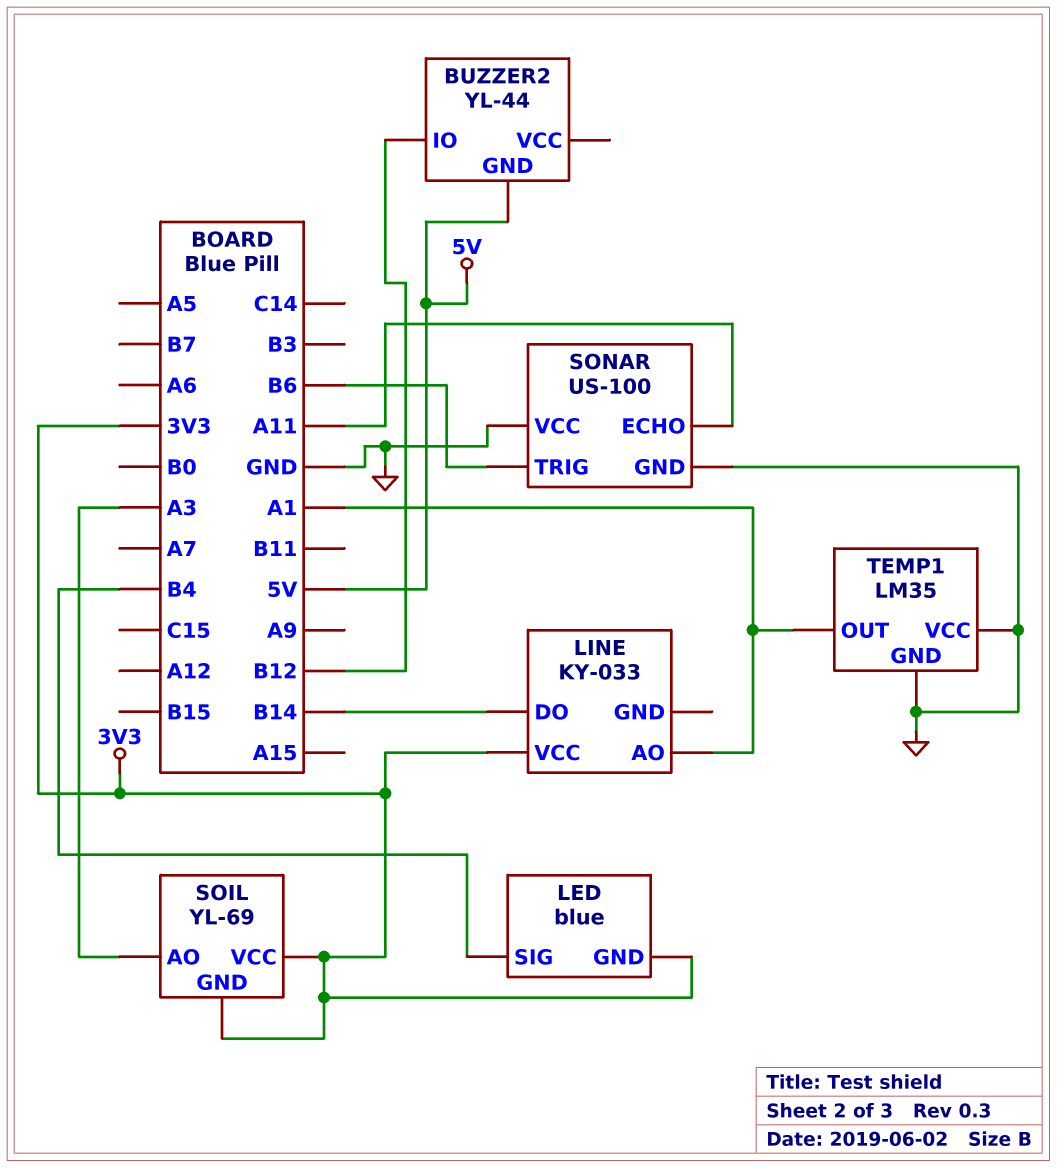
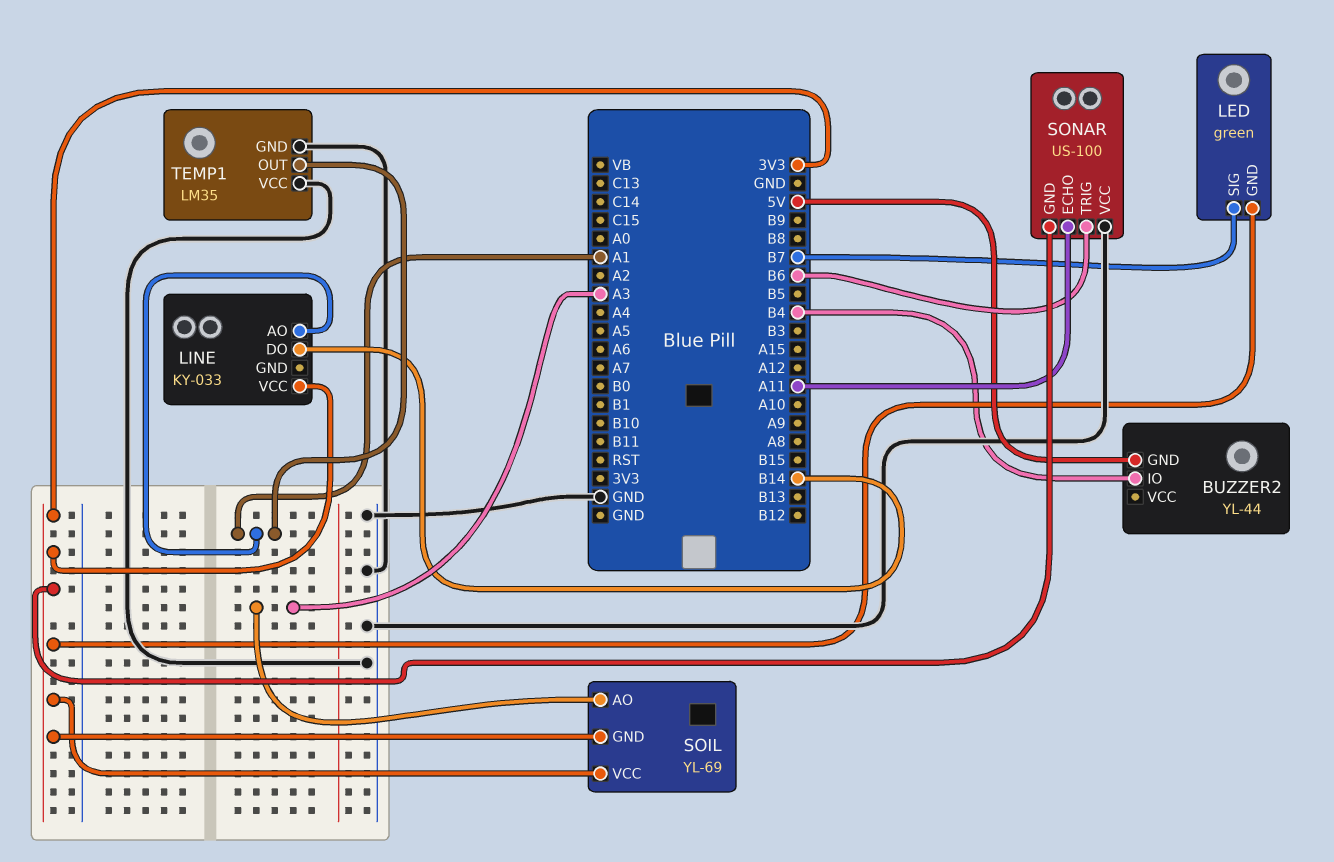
BUZZER2 pin IO: B12 -> B4
LED: blue -> green
LED pin SIG: B4 -> B7
SONAR pin GND: GND -> 3V3

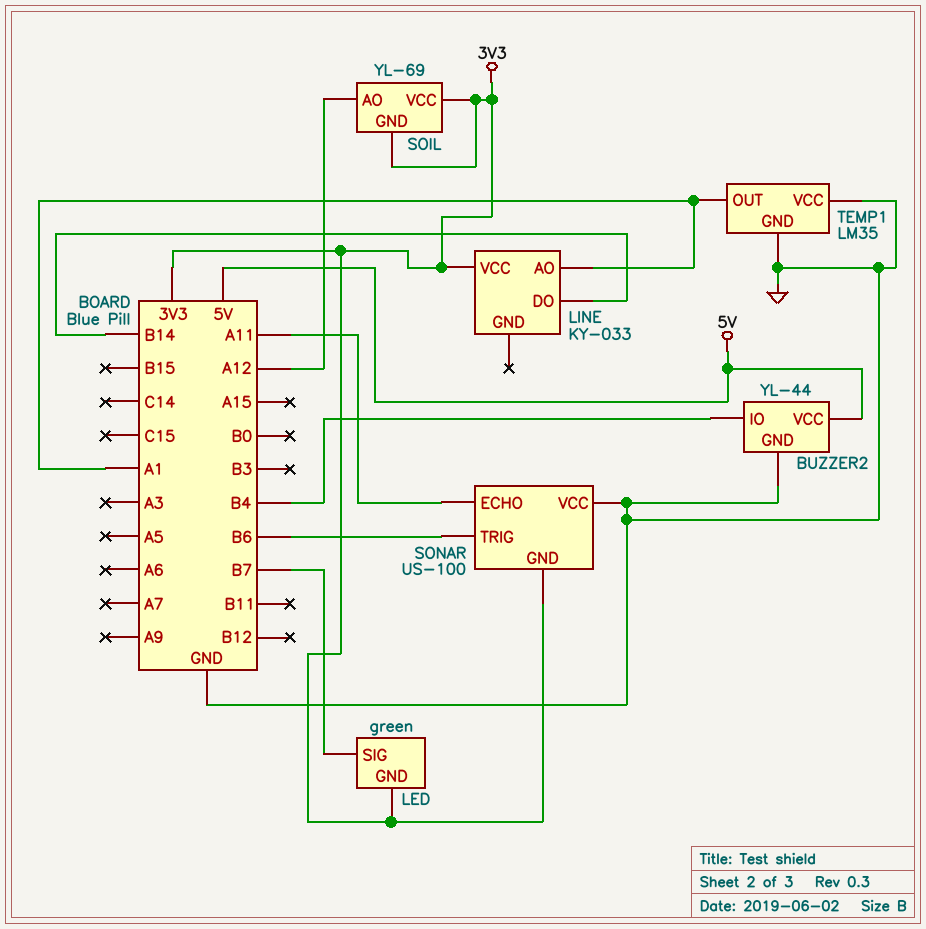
BUZZER2 pin GND: 5V -> GND
BUZZER2 pin VCC: none -> 5V
SOIL pin AO: A3 -> A12

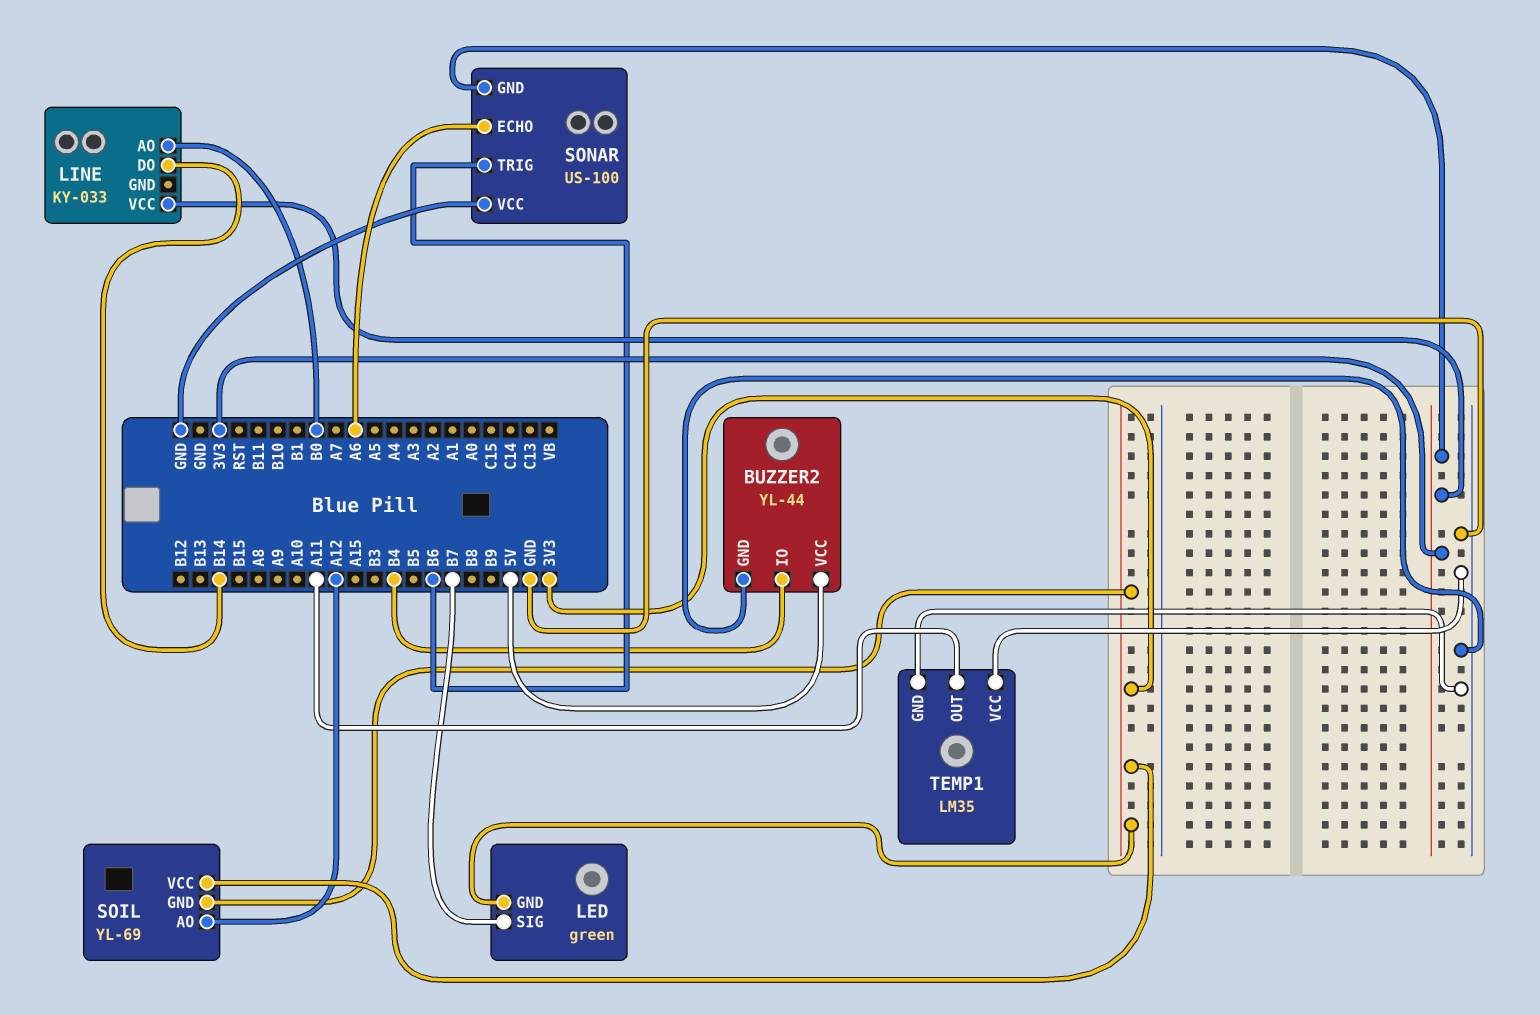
LINE pin AO: A1 -> B0
SONAR pin ECHO: A11 -> A6
TEMP1 pin OUT: A1 -> A11

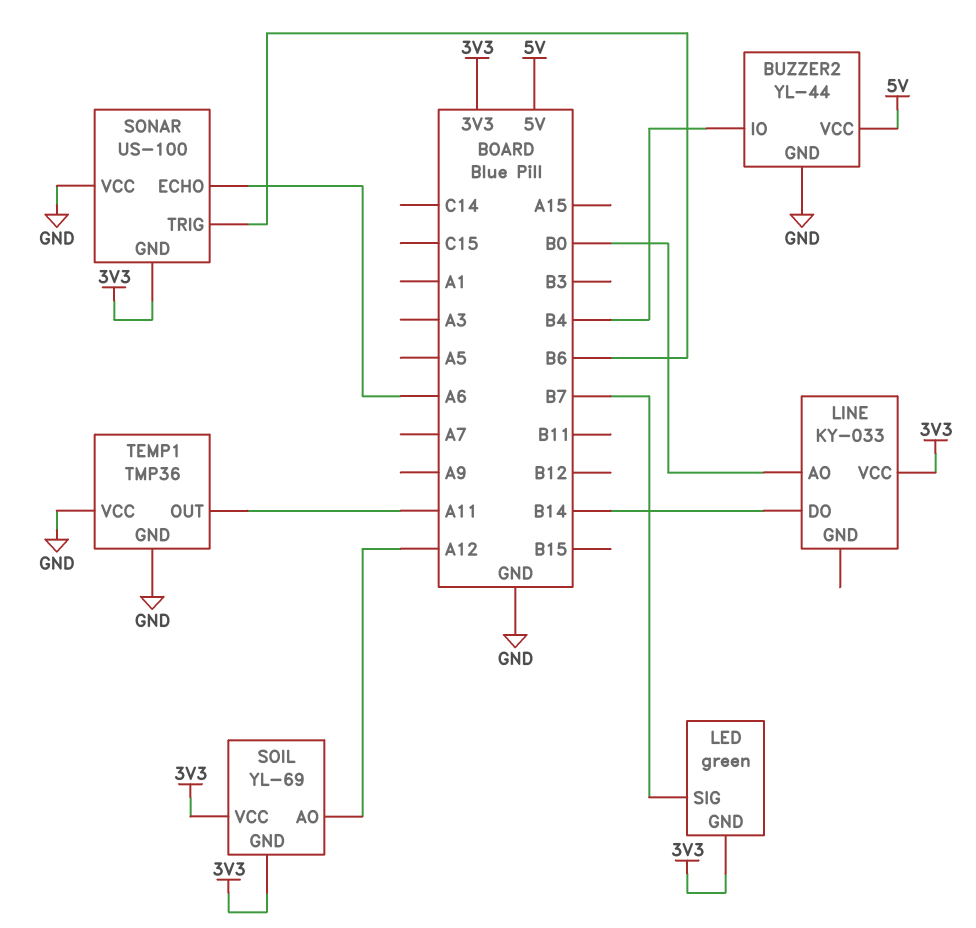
TEMP1: LM35 -> TMP36

